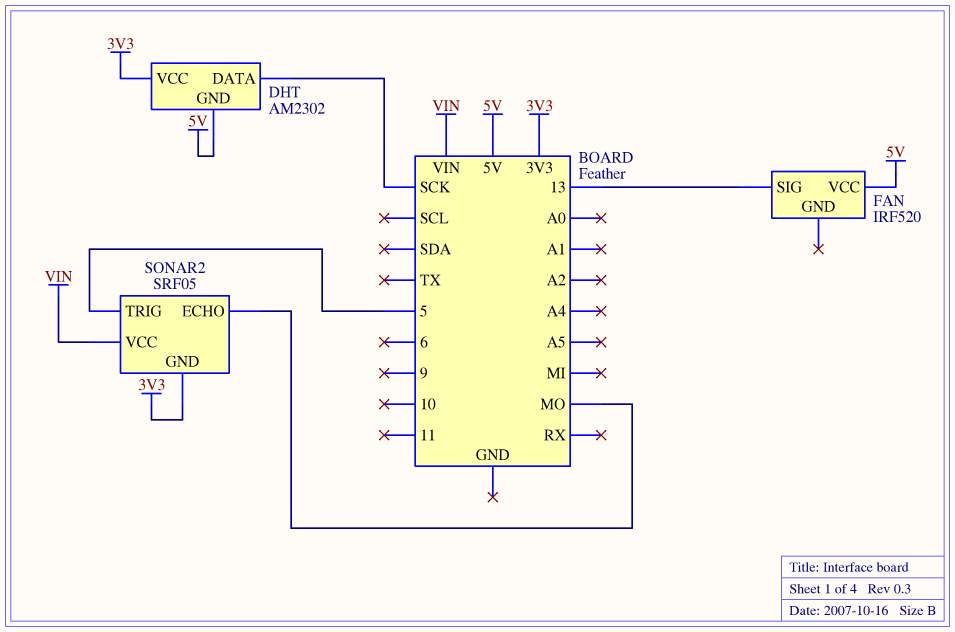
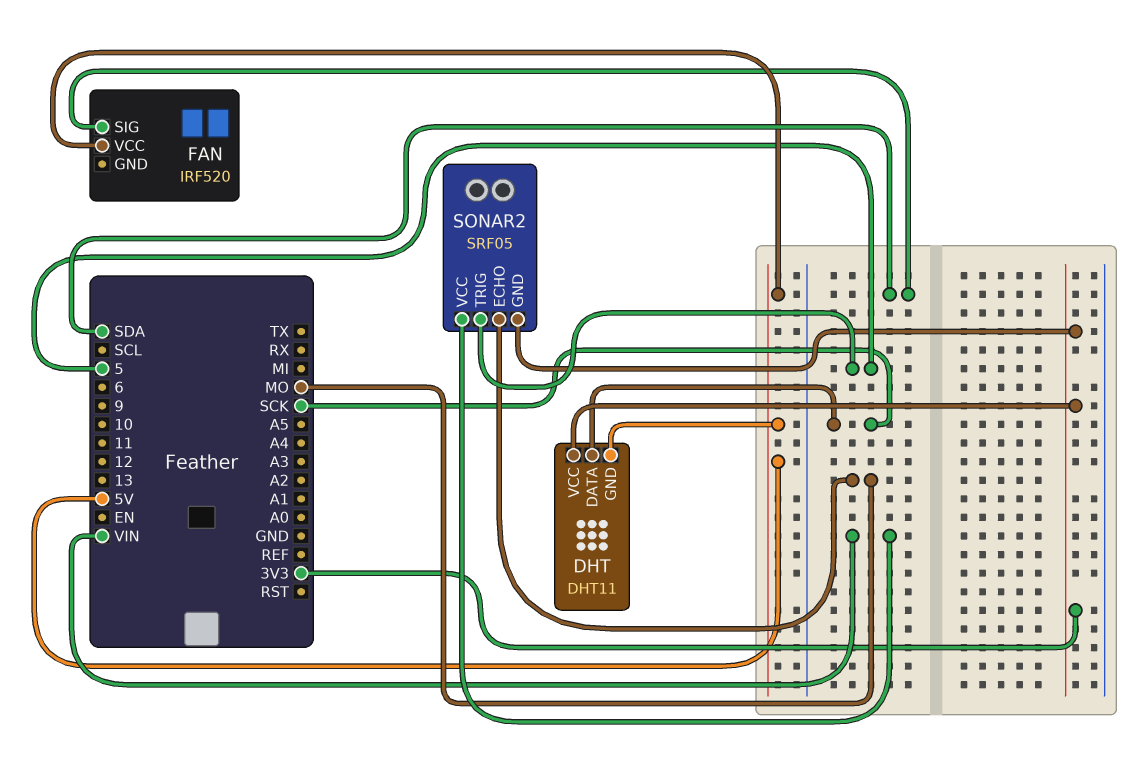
DHT: AM2302 -> DHT11
FAN pin SIG: 13 -> SDA

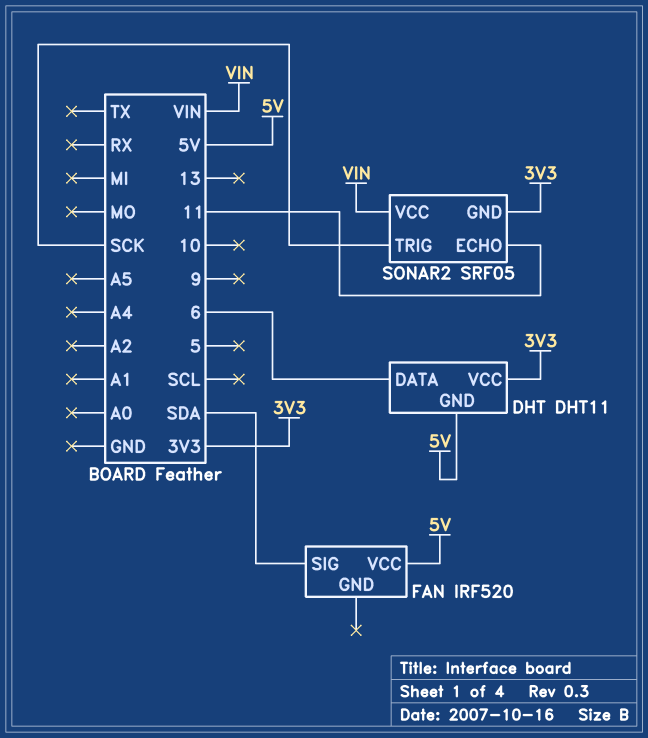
DHT pin DATA: SCK -> 6
SONAR2 pin ECHO: MO -> 11
SONAR2 pin TRIG: 5 -> SCK

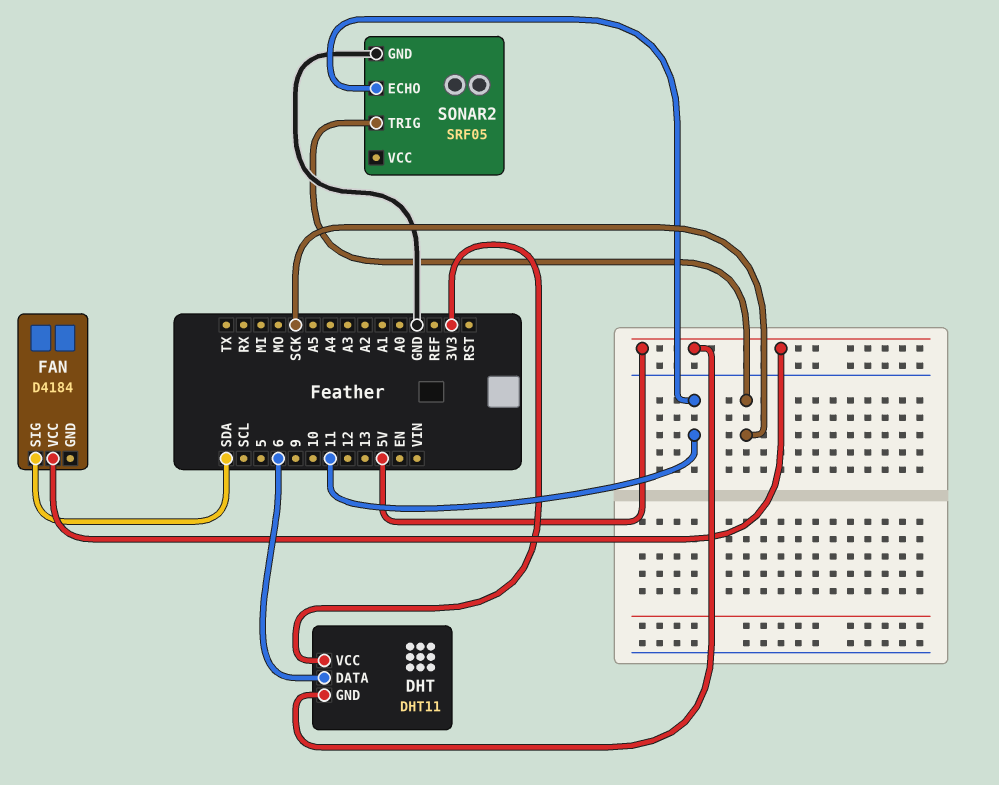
FAN: IRF520 -> D4184
SONAR2 pin GND: 3V3 -> GND
SONAR2 pin VCC: VIN -> none

